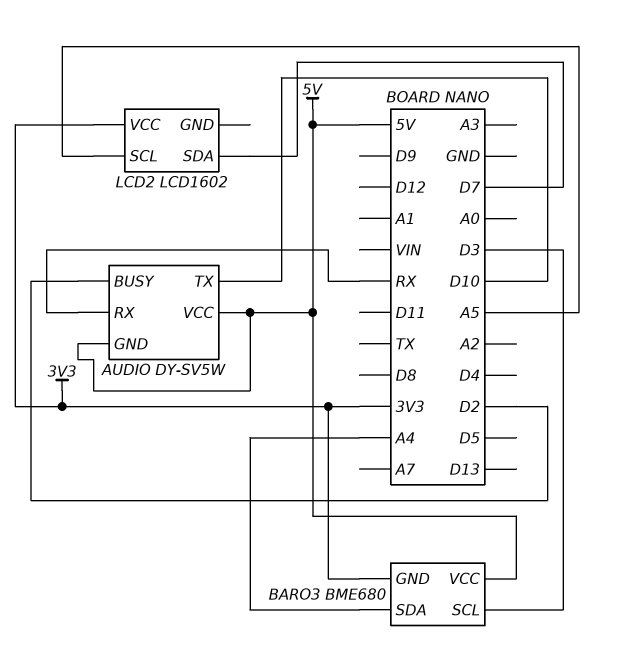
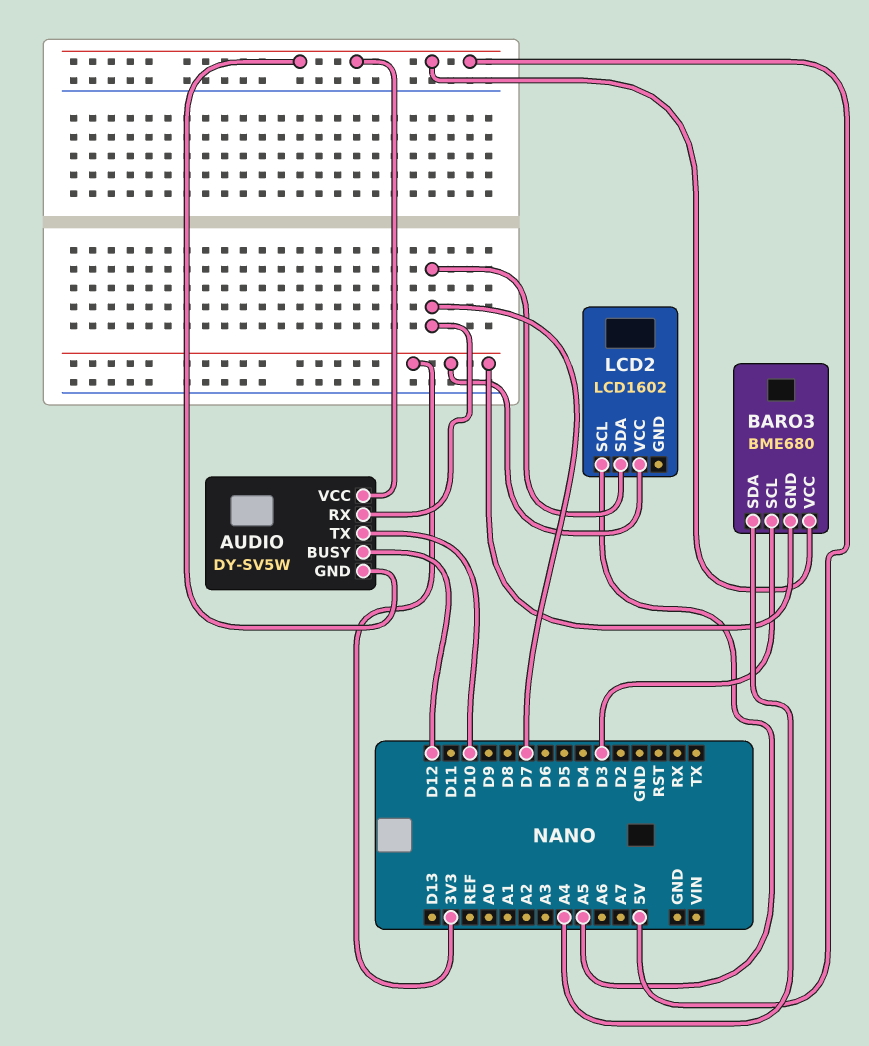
AUDIO pin BUSY: D2 -> D12
AUDIO pin RX: RX -> D7

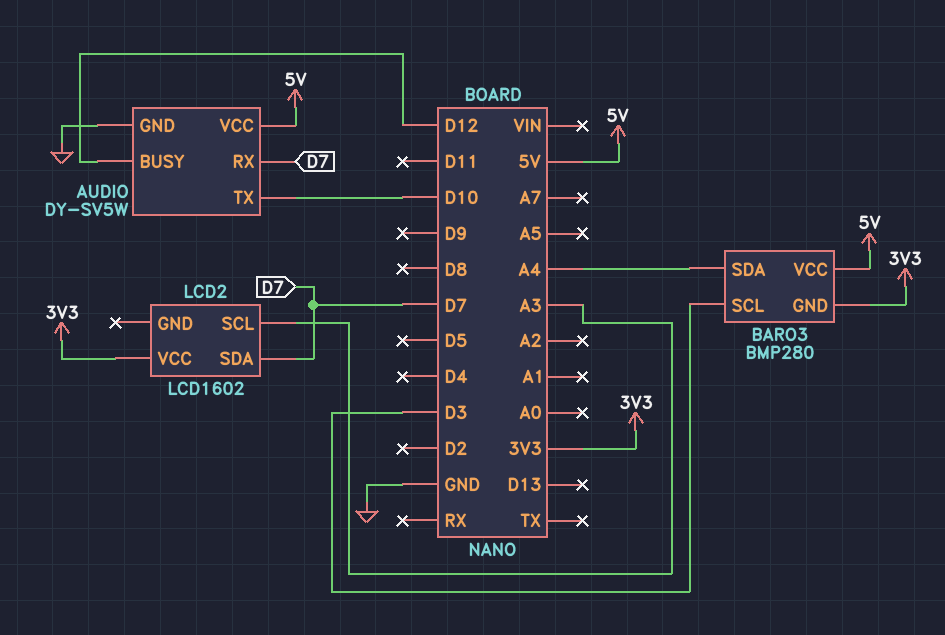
AUDIO pin GND: 5V -> GND
BARO3: BME680 -> BMP280
LCD2 pin SCL: A5 -> A3

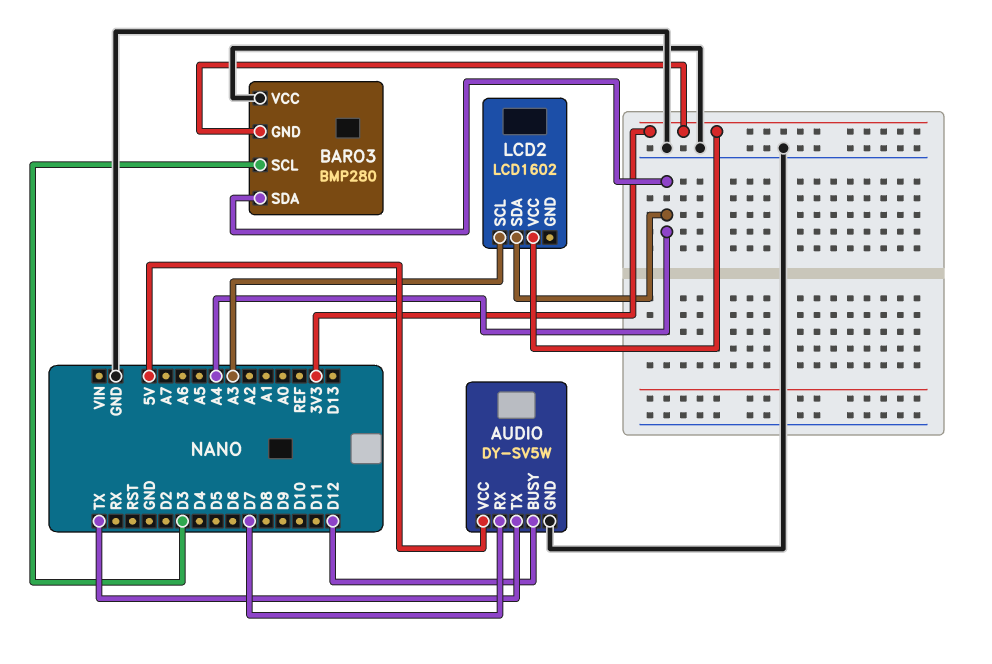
AUDIO pin TX: D10 -> TX
BARO3 pin VCC: 5V -> GND
LCD2 pin SDA: D7 -> A4

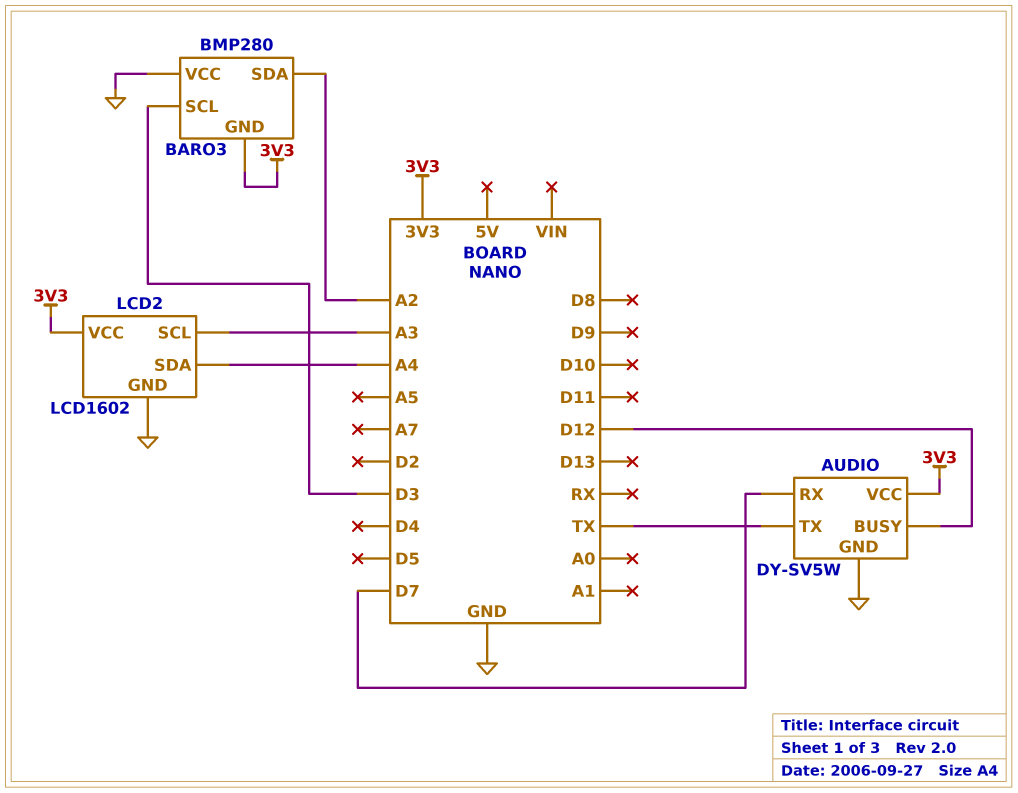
AUDIO pin VCC: 5V -> 3V3
BARO3 pin SDA: A4 -> A2
LCD2 pin GND: none -> GND

